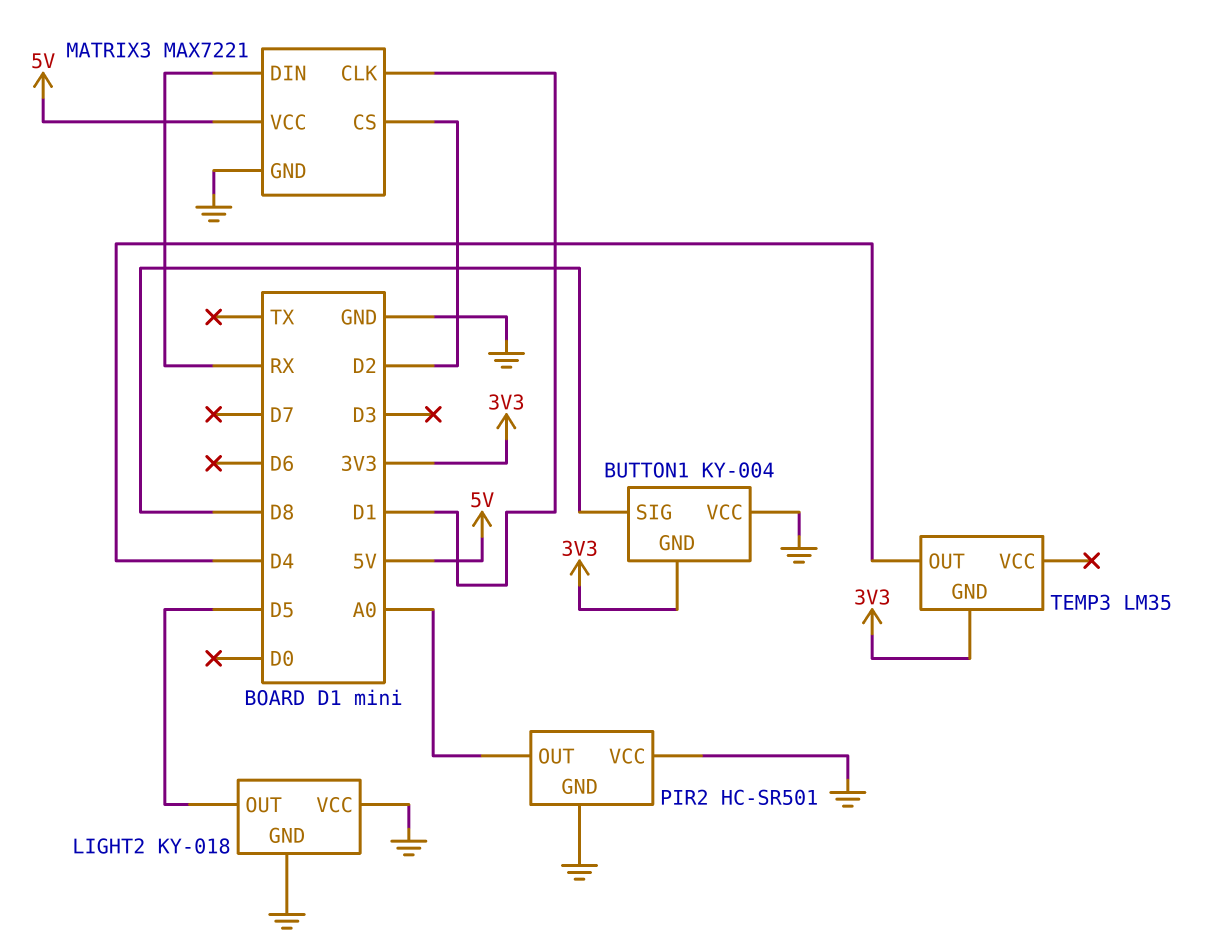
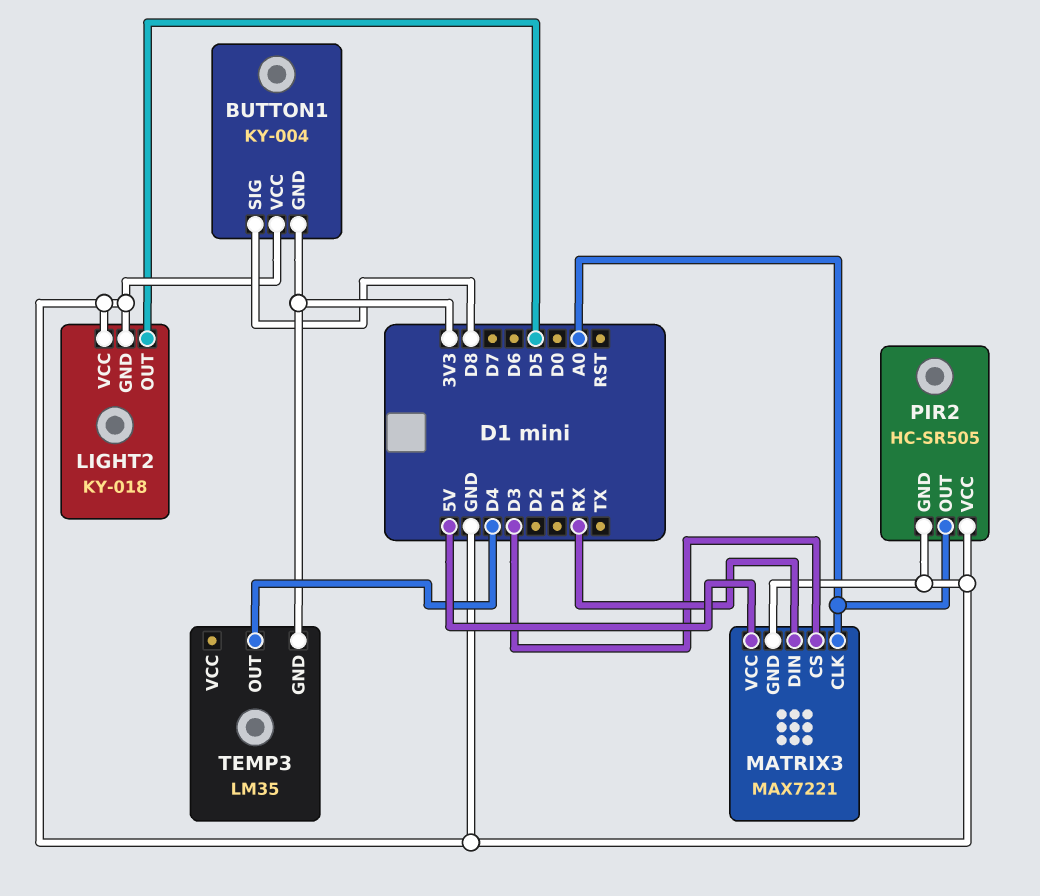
MATRIX3 pin CLK: D1 -> A0
MATRIX3 pin CS: D2 -> D3
PIR2: HC-SR501 -> HC-SR505

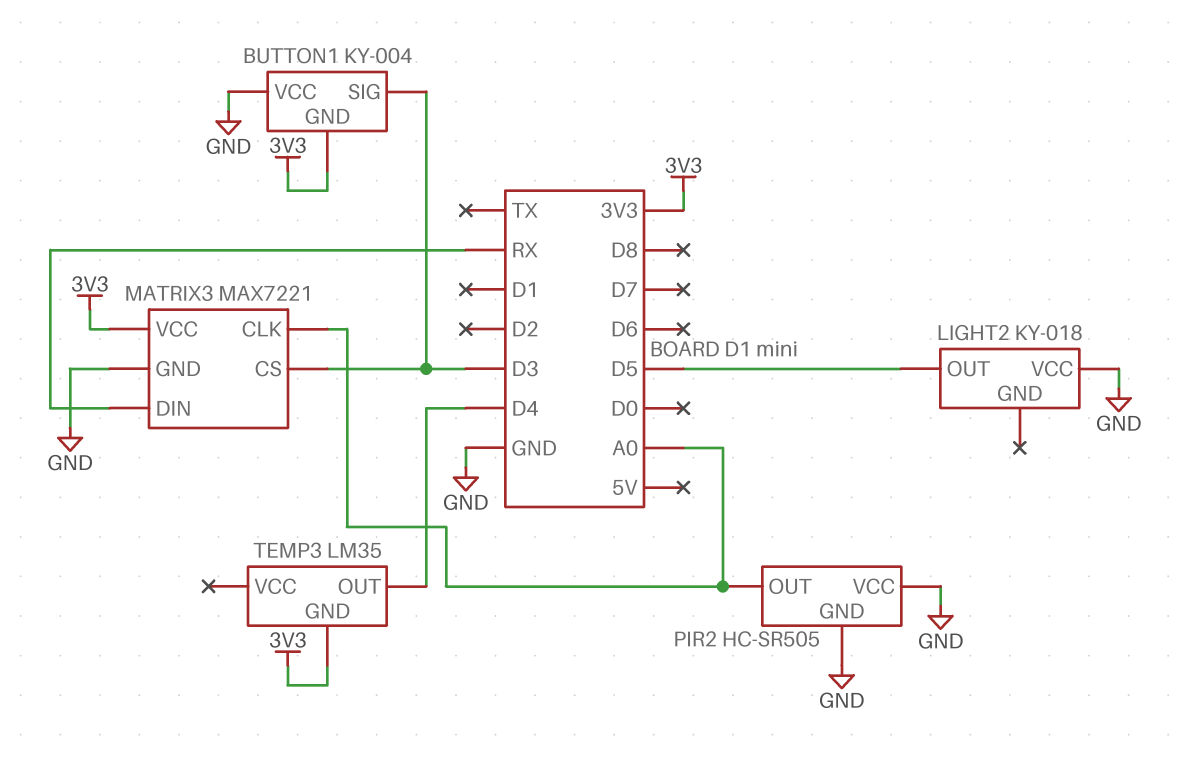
BUTTON1 pin SIG: D8 -> D3
LIGHT2 pin GND: GND -> none
MATRIX3 pin VCC: 5V -> 3V3

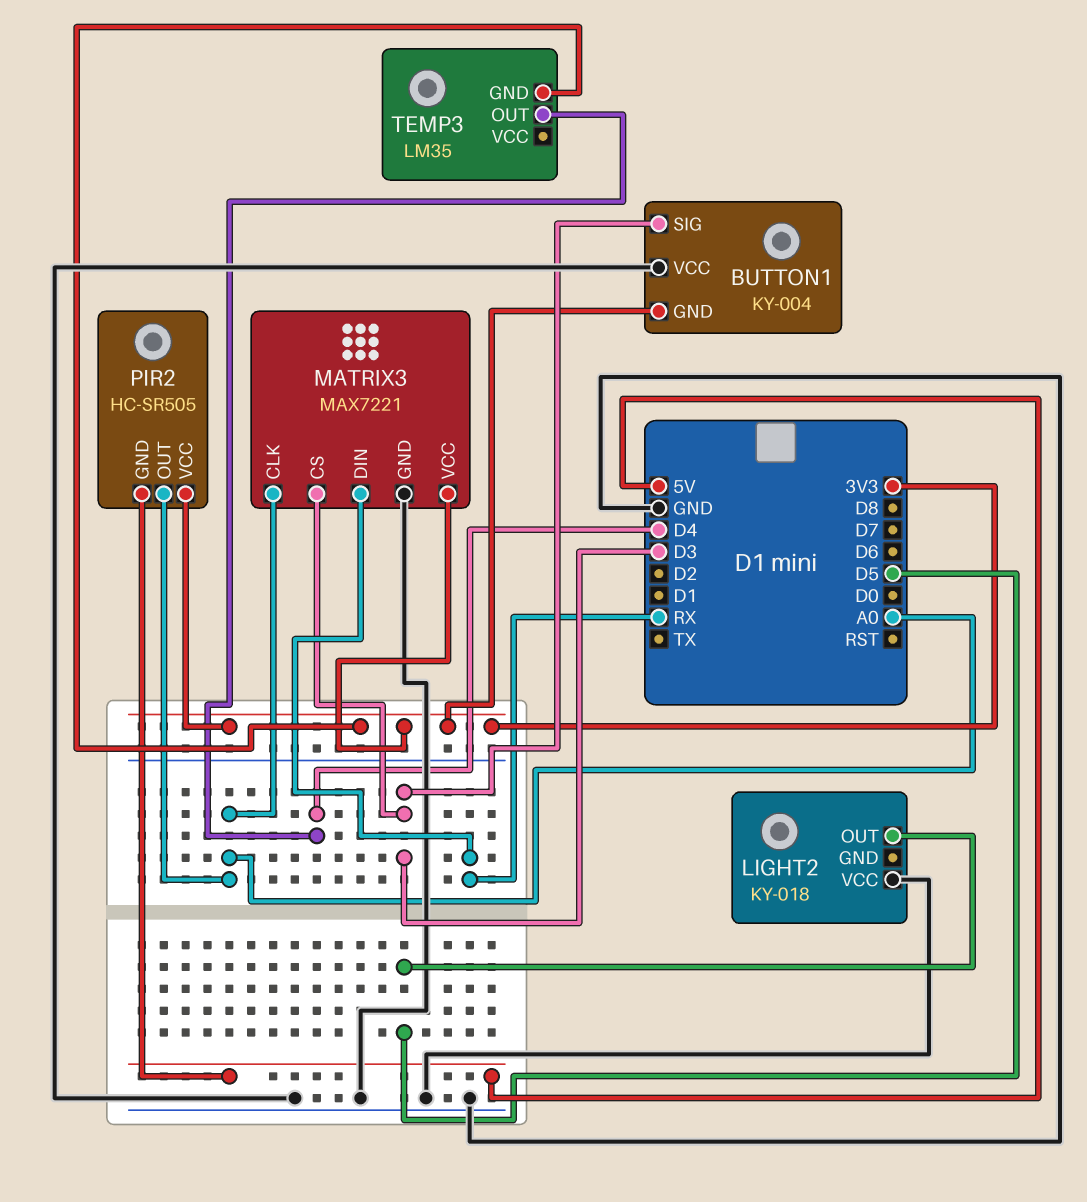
PIR2 pin GND: GND -> 5V
PIR2 pin VCC: GND -> 3V3

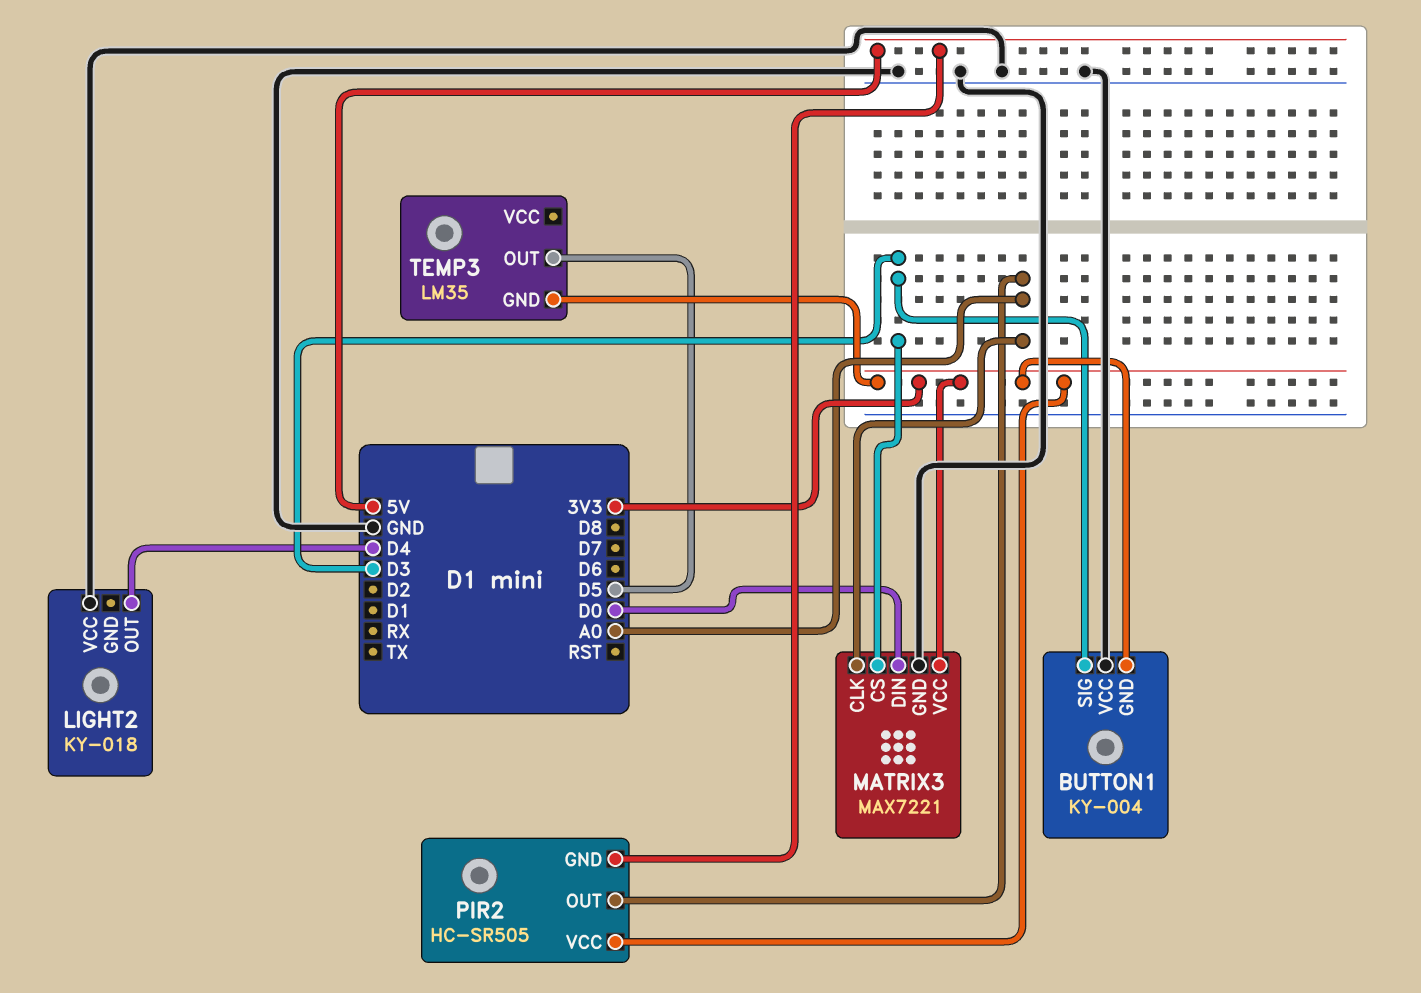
LIGHT2 pin OUT: D5 -> D4
MATRIX3 pin DIN: RX -> D0
TEMP3 pin OUT: D4 -> D5

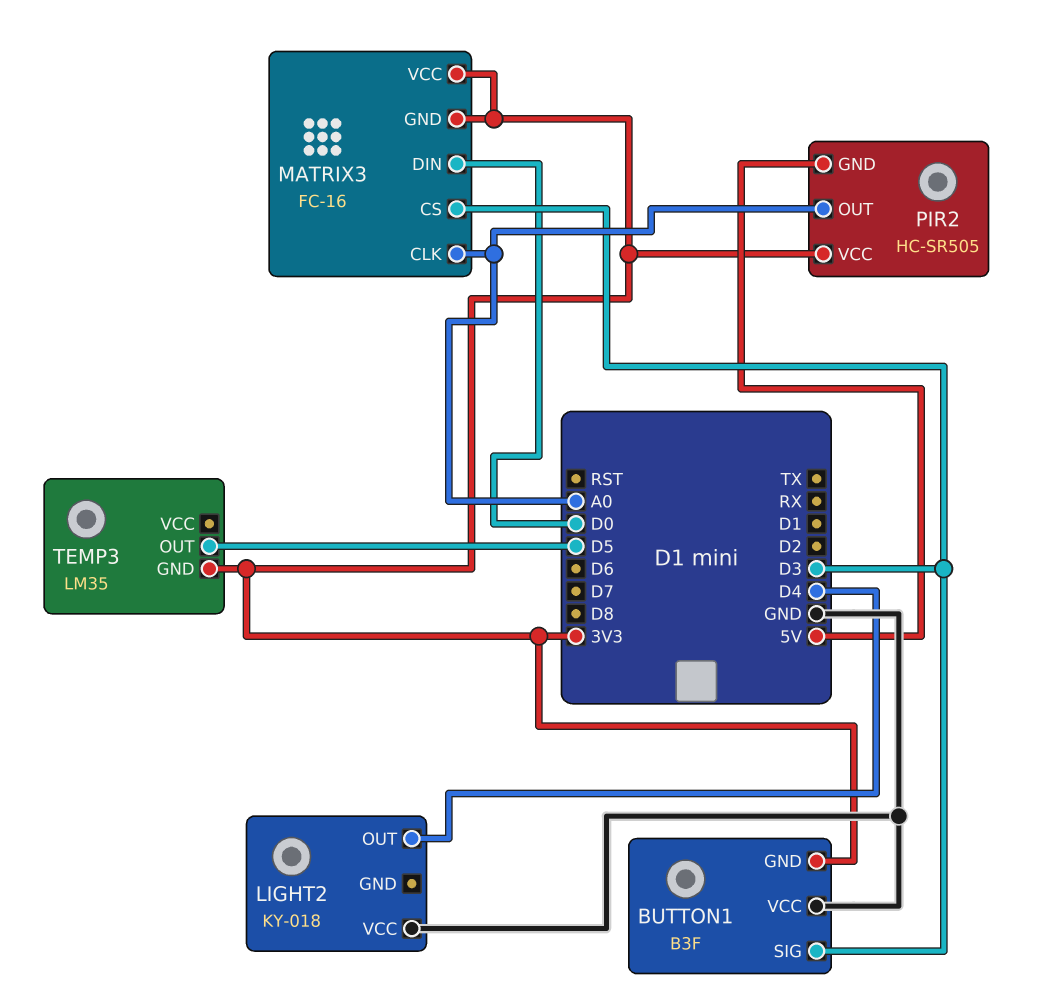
BUTTON1: KY-004 -> B3F
MATRIX3: MAX7221 -> FC-16
MATRIX3 pin GND: GND -> 3V3

